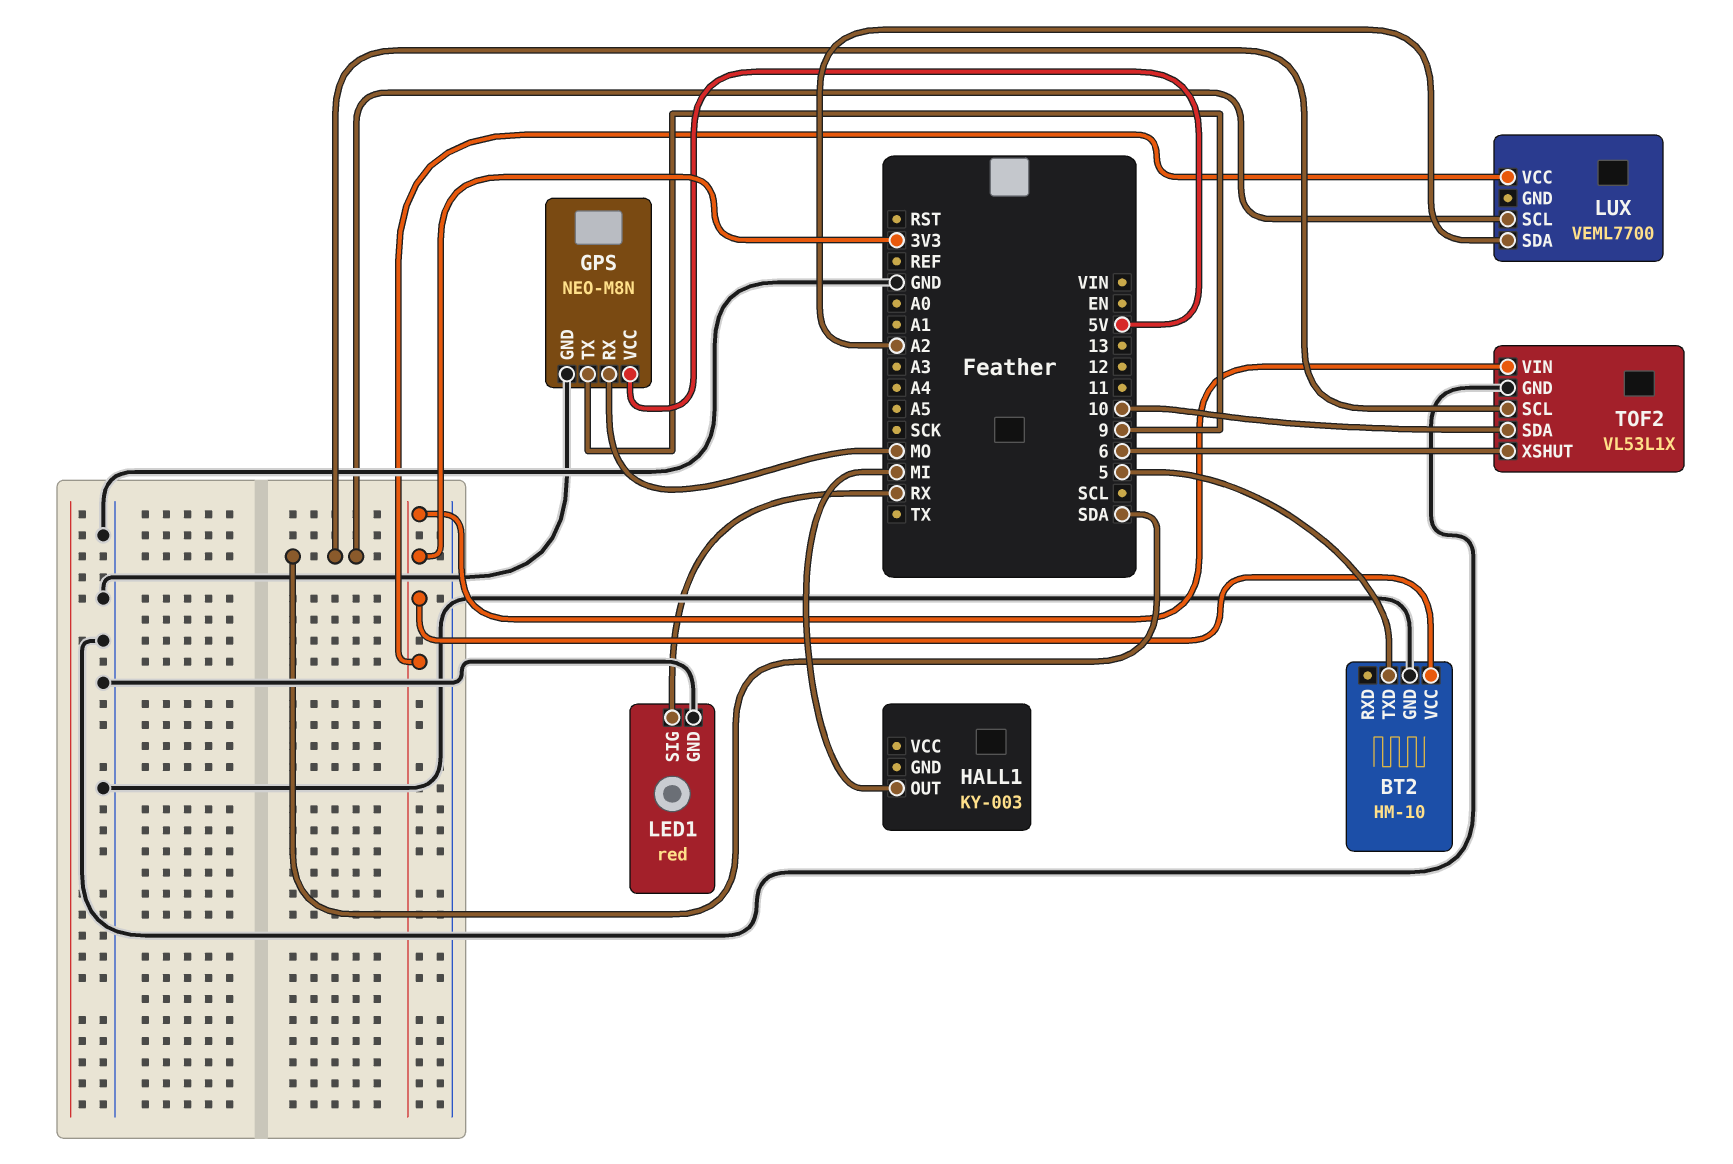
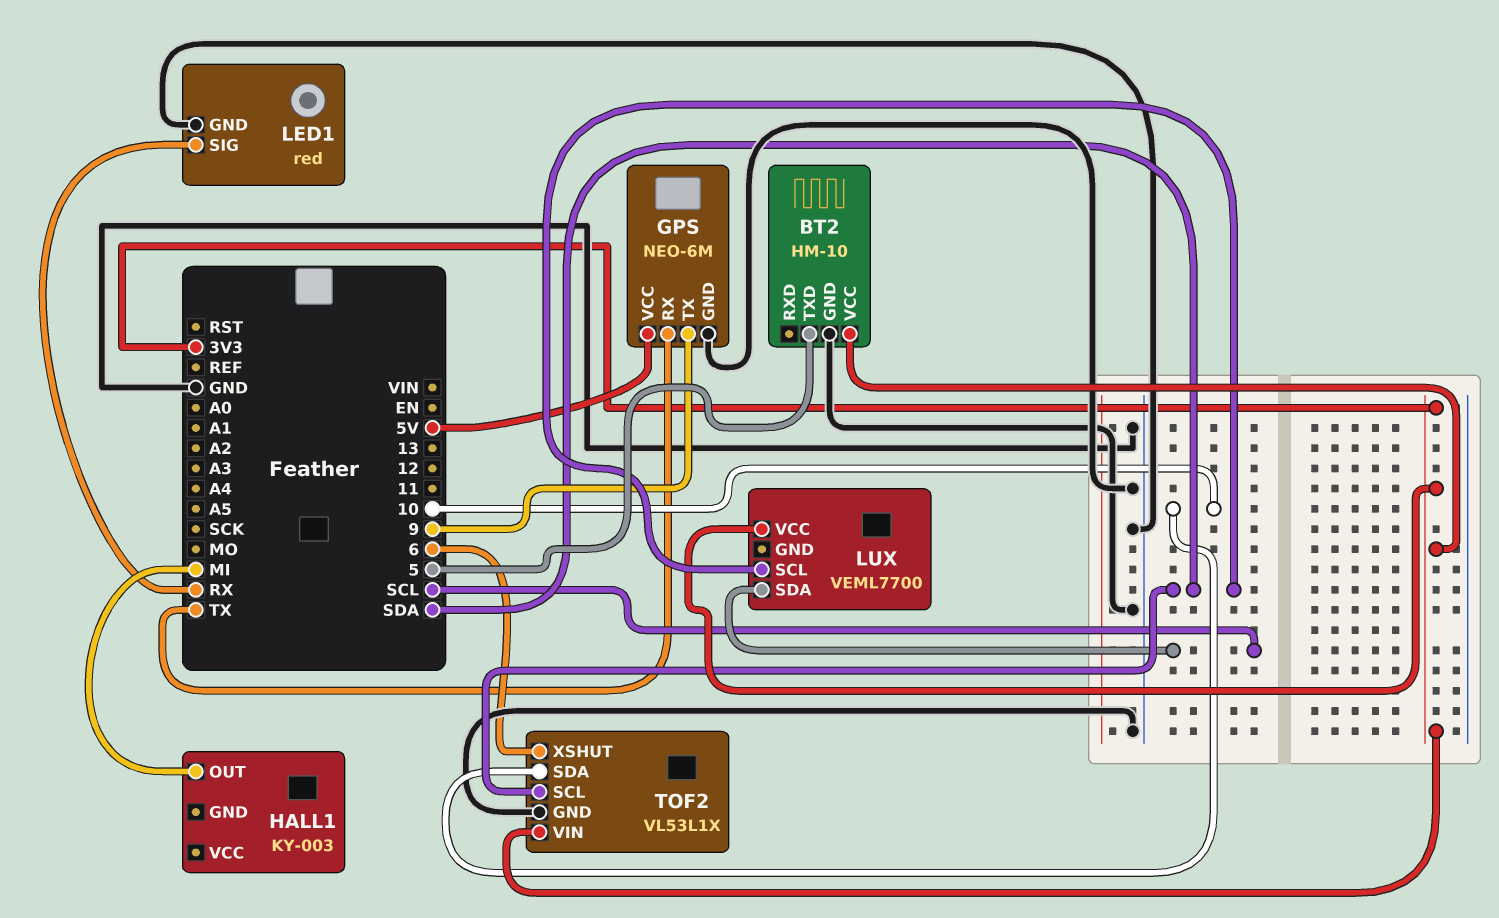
GPS: NEO-M8N -> NEO-6M
GPS pin RX: MO -> TX
LUX pin SDA: A2 -> SCL

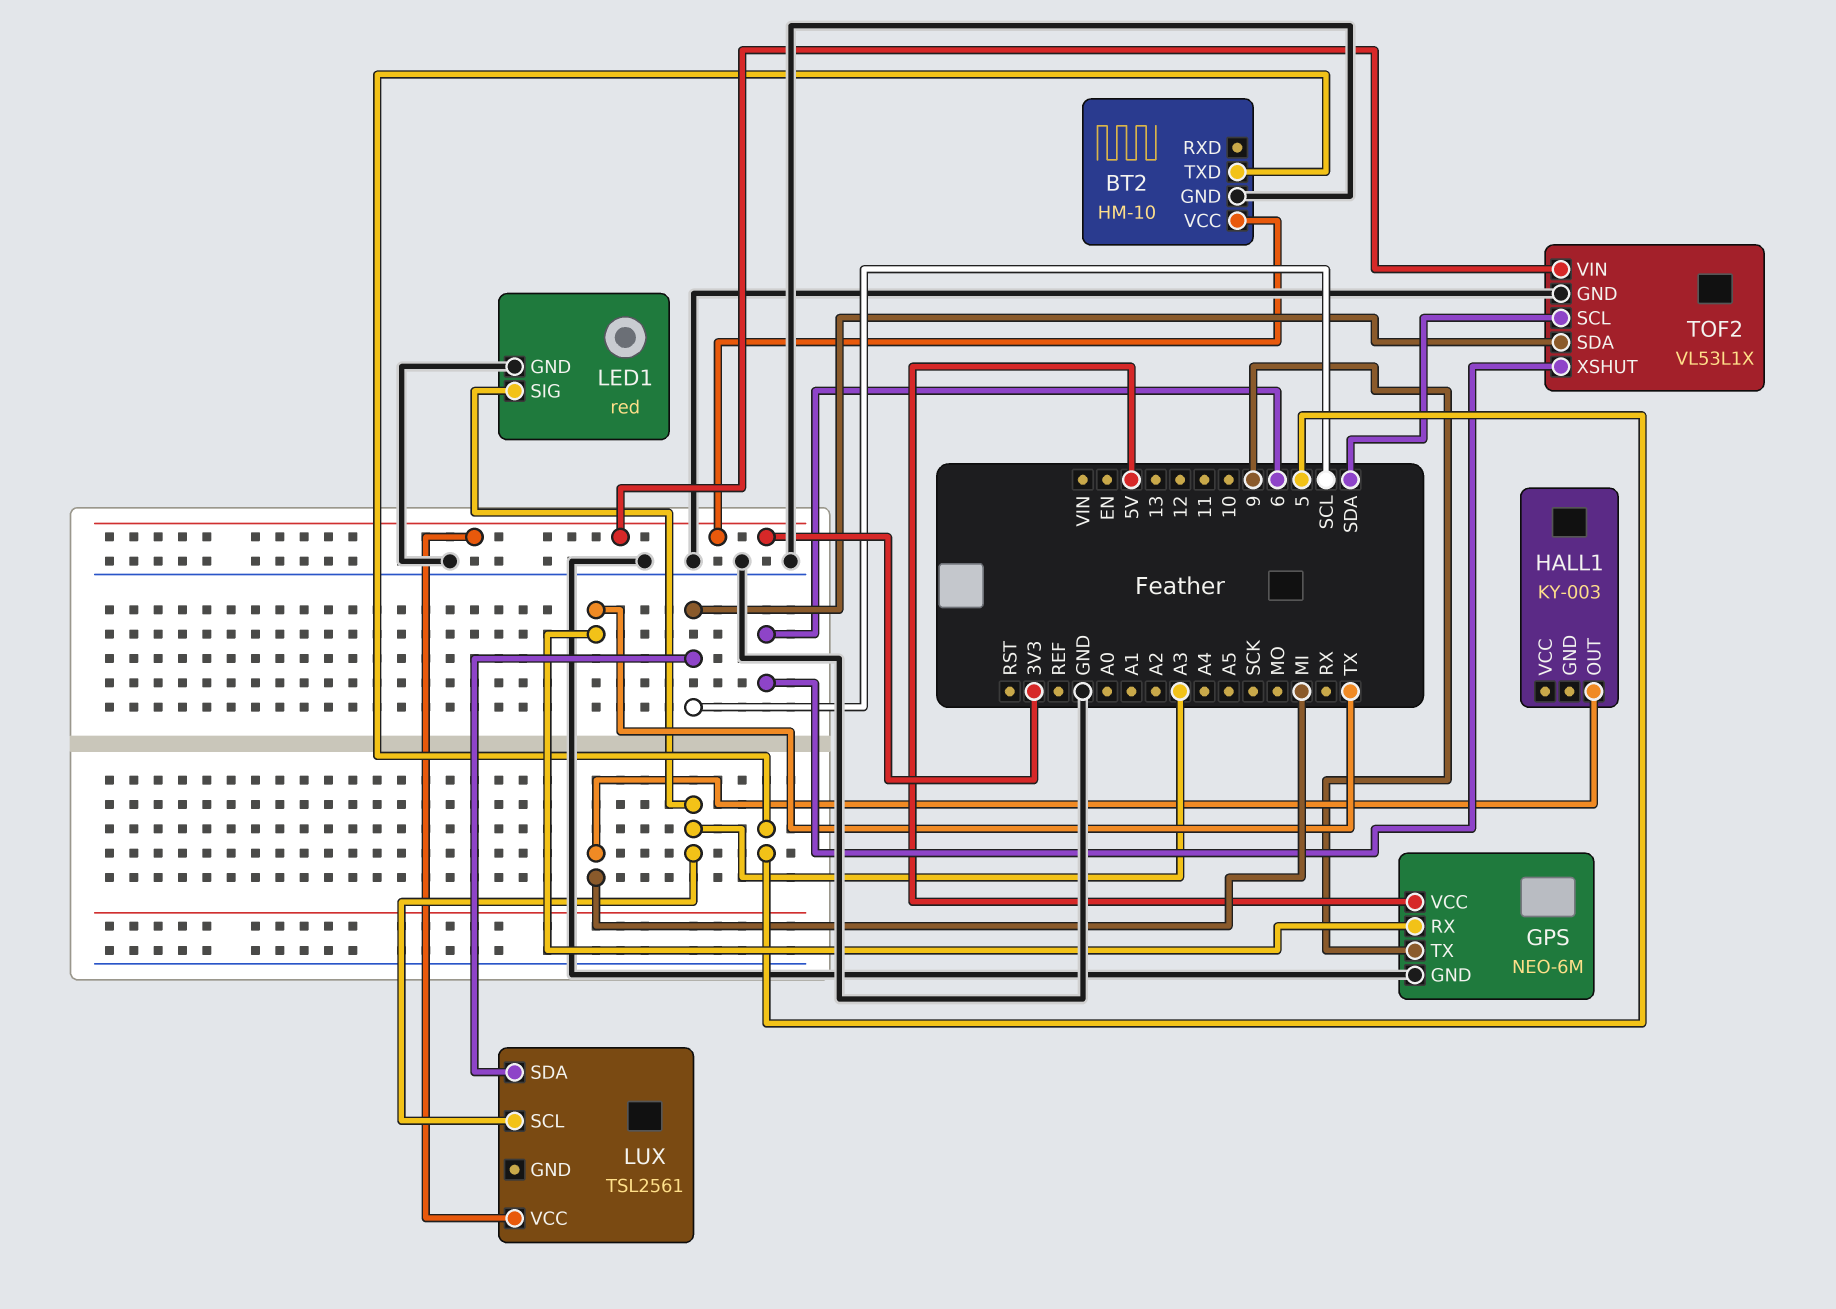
LED1 pin SIG: RX -> A3
LUX: VEML7700 -> TSL2561
LUX pin SCL: SDA -> A3
TOF2 pin SDA: 10 -> SCL

